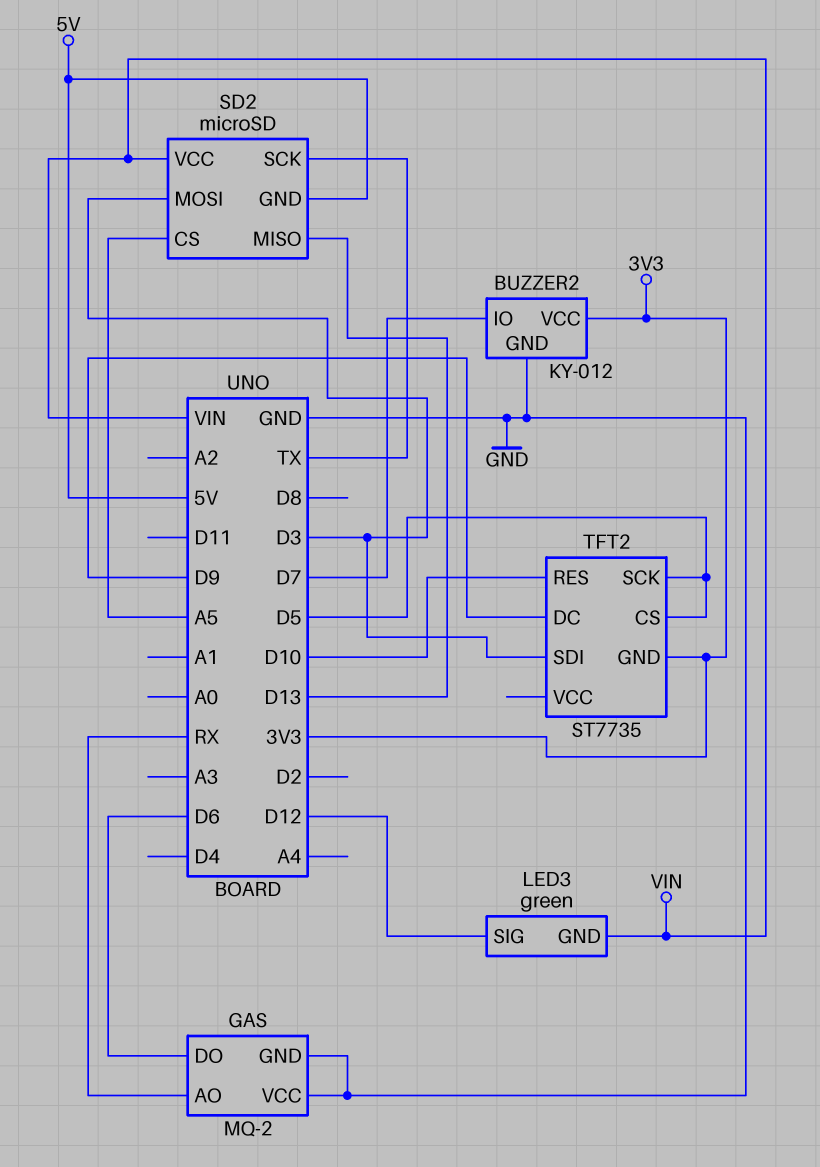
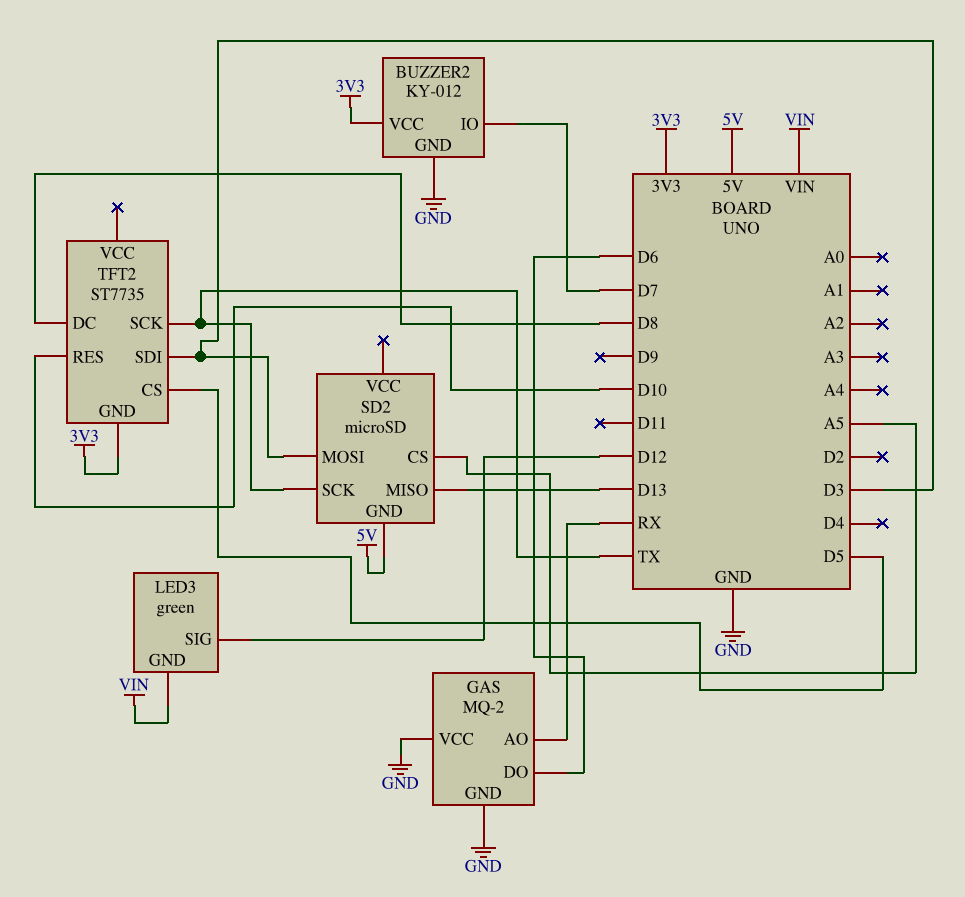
SD2 pin VCC: VIN -> none
TFT2 pin DC: D9 -> D8
TFT2 pin SCK: D5 -> TX

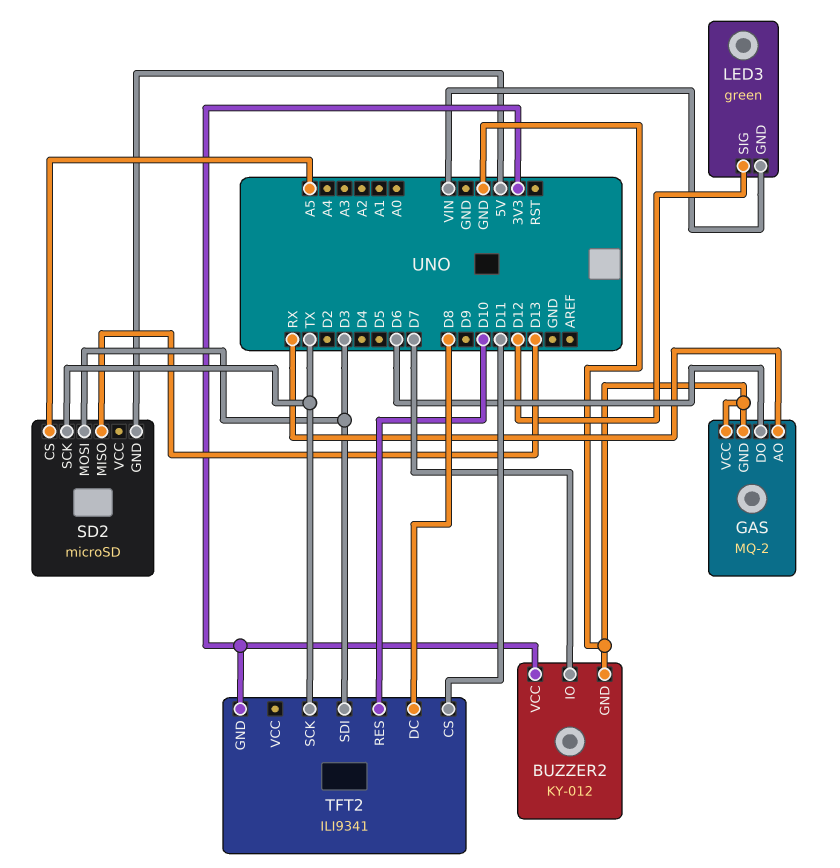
TFT2: ST7735 -> ILI9341
TFT2 pin CS: D5 -> D11

